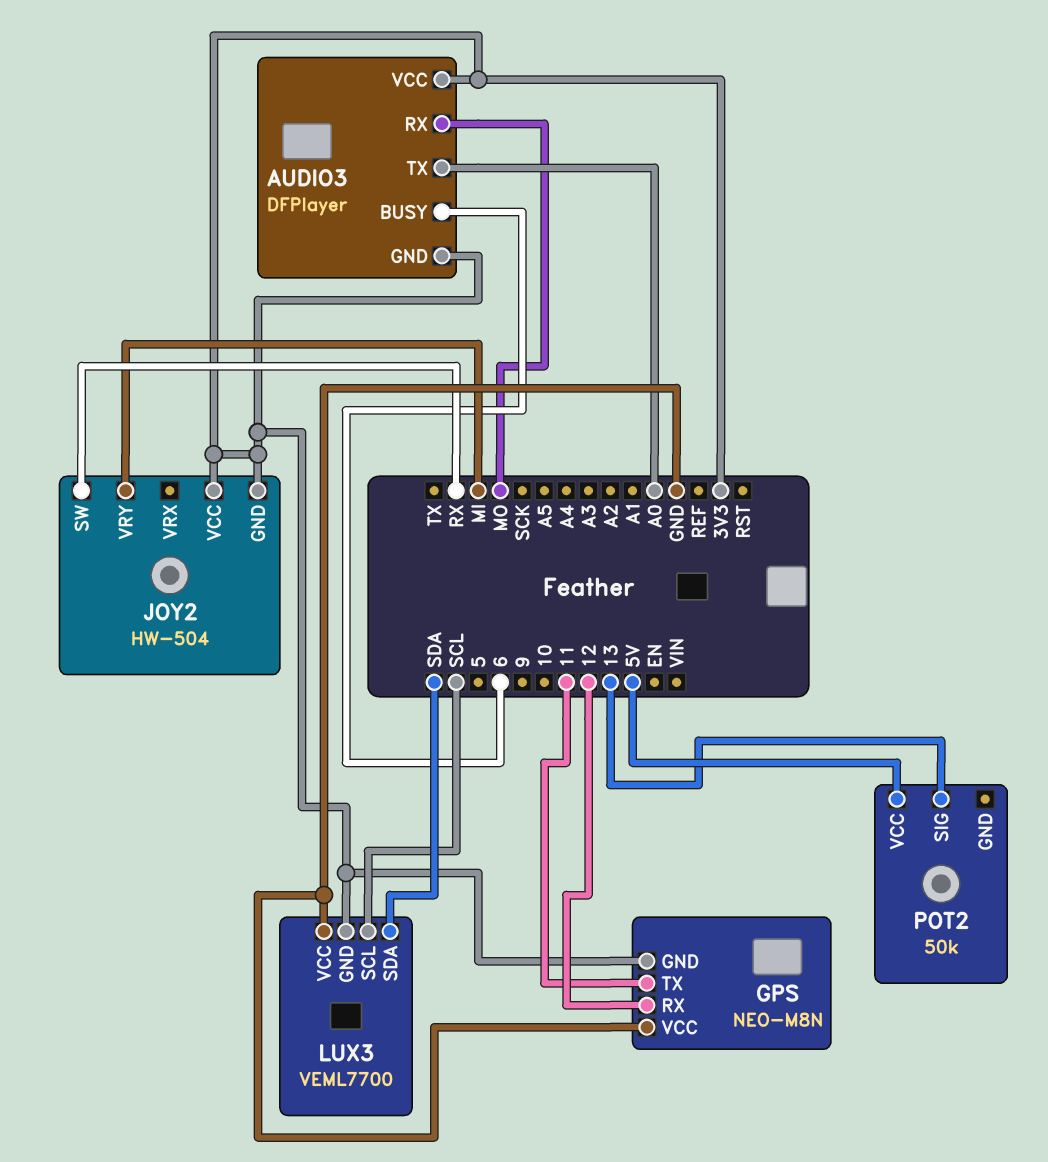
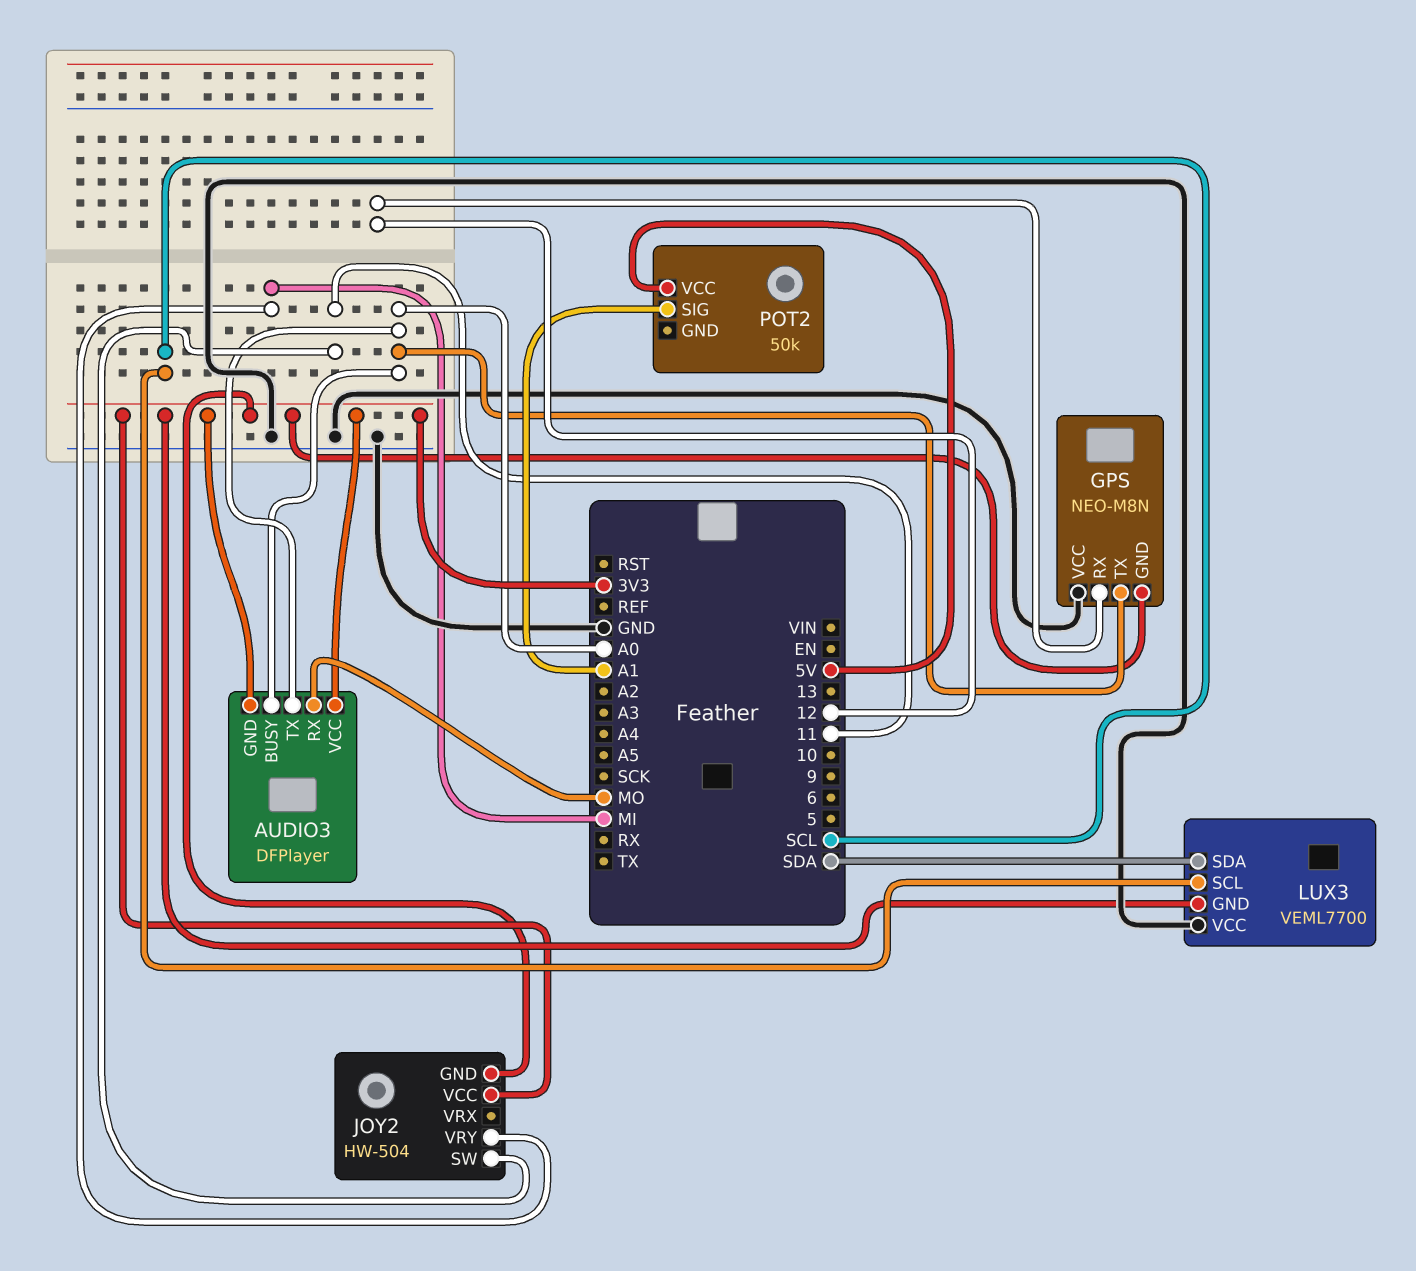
AUDIO3 pin BUSY: 6 -> A0
GPS pin TX: 11 -> A0
JOY2 pin SW: RX -> 11
POT2 pin SIG: 13 -> A1

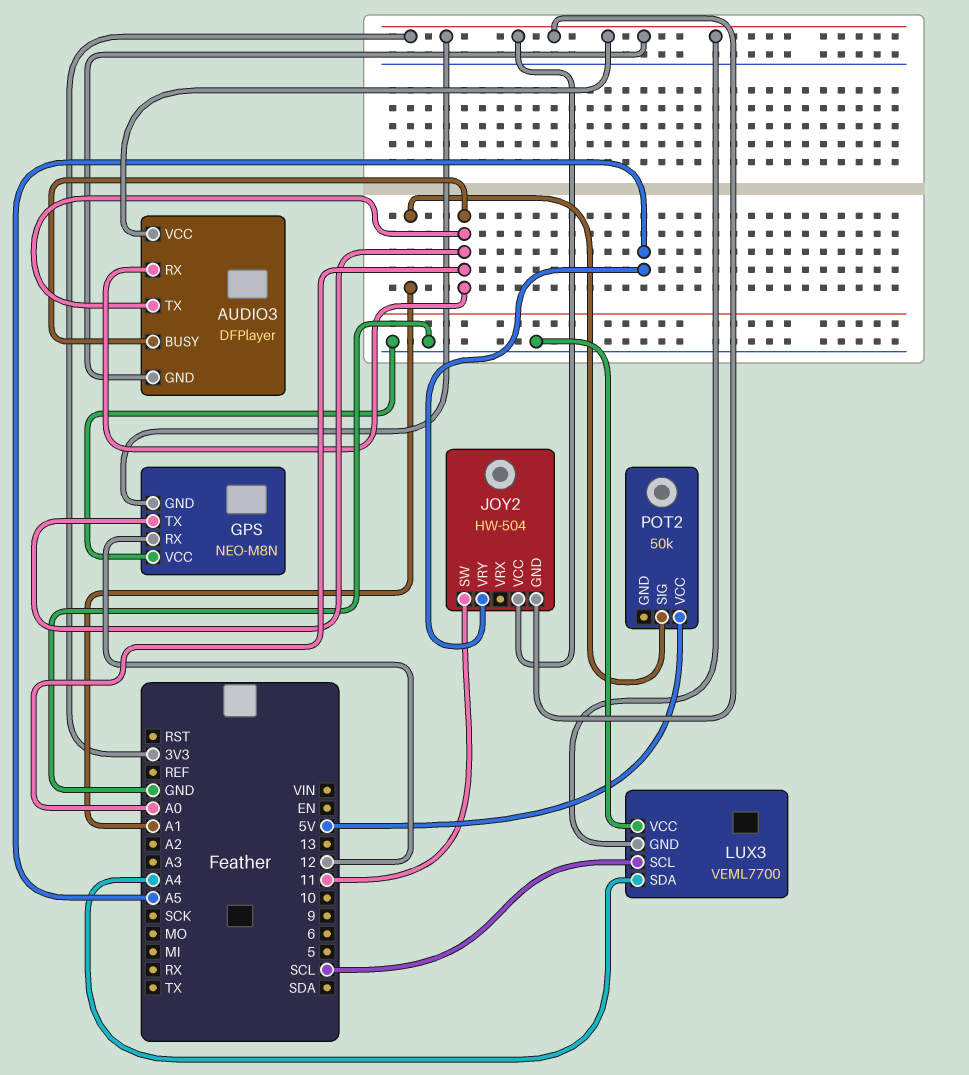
AUDIO3 pin RX: MO -> A0
JOY2 pin VRY: MI -> A5
LUX3 pin SDA: SDA -> A4

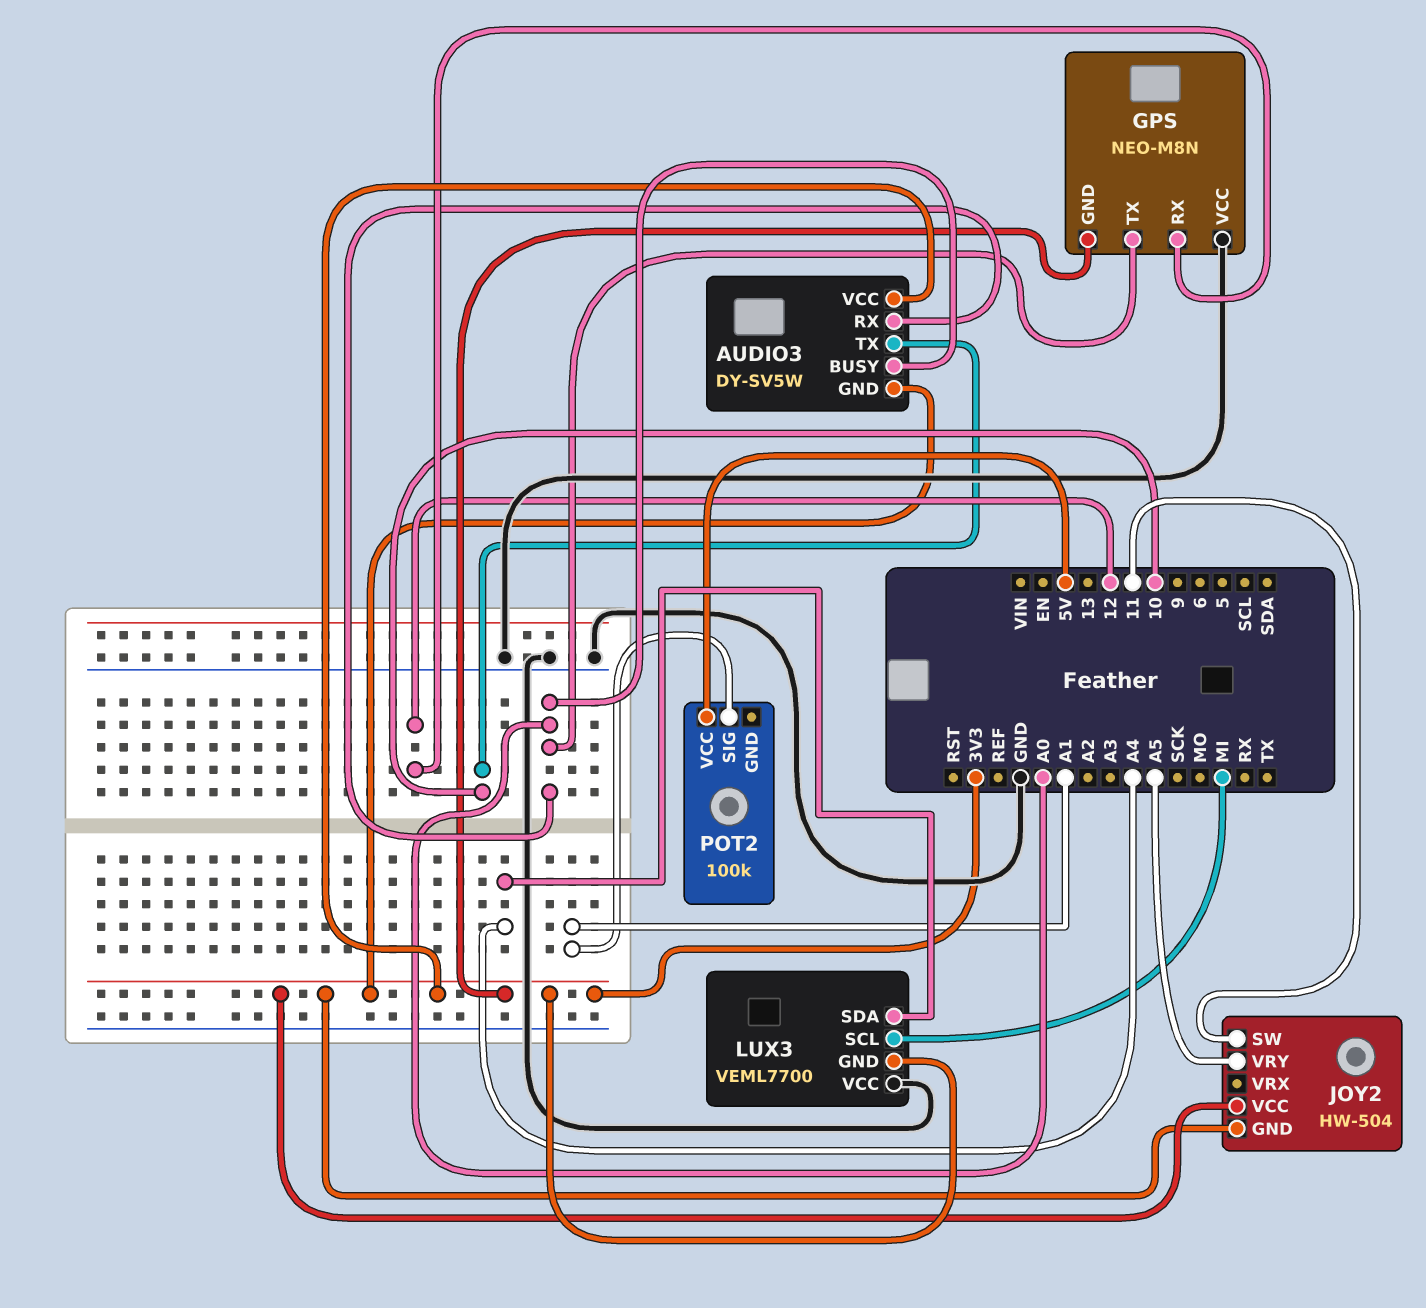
AUDIO3: DFPlayer -> DY-SV5W
AUDIO3 pin TX: A0 -> 10
LUX3 pin SCL: SCL -> MI
POT2: 50k -> 100k

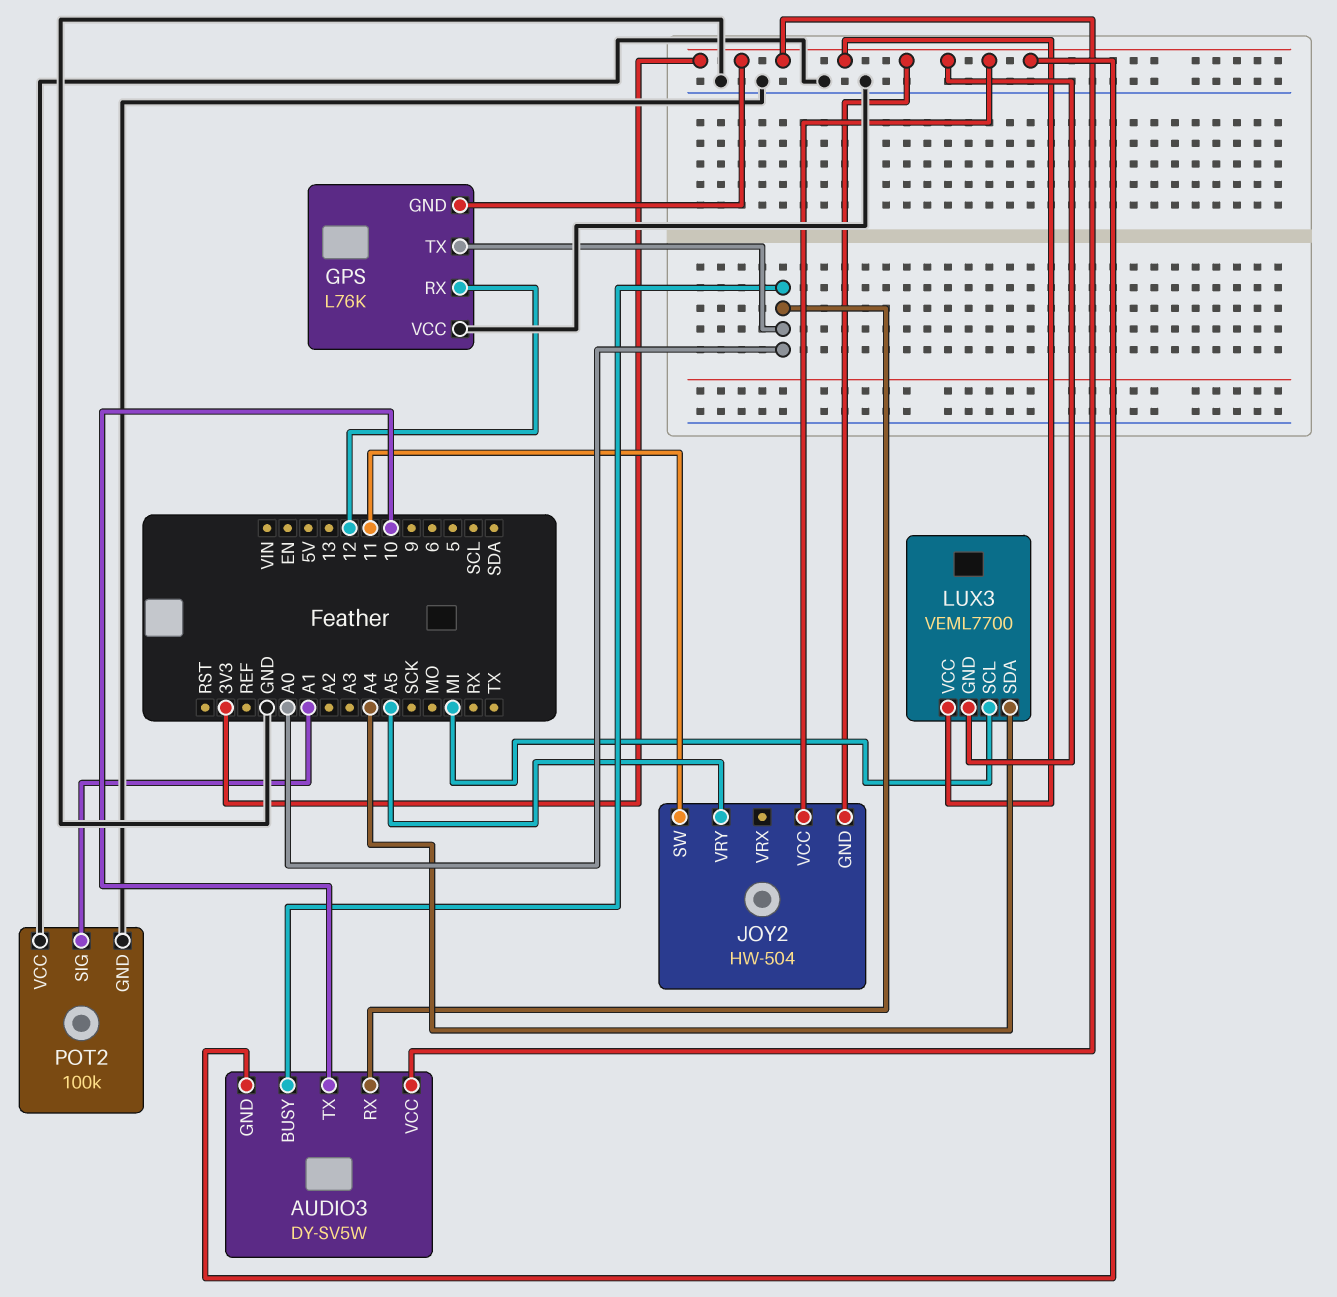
GPS: NEO-M8N -> L76K
LUX3 pin VCC: GND -> 3V3
POT2 pin GND: none -> GND
POT2 pin VCC: 5V -> GND

